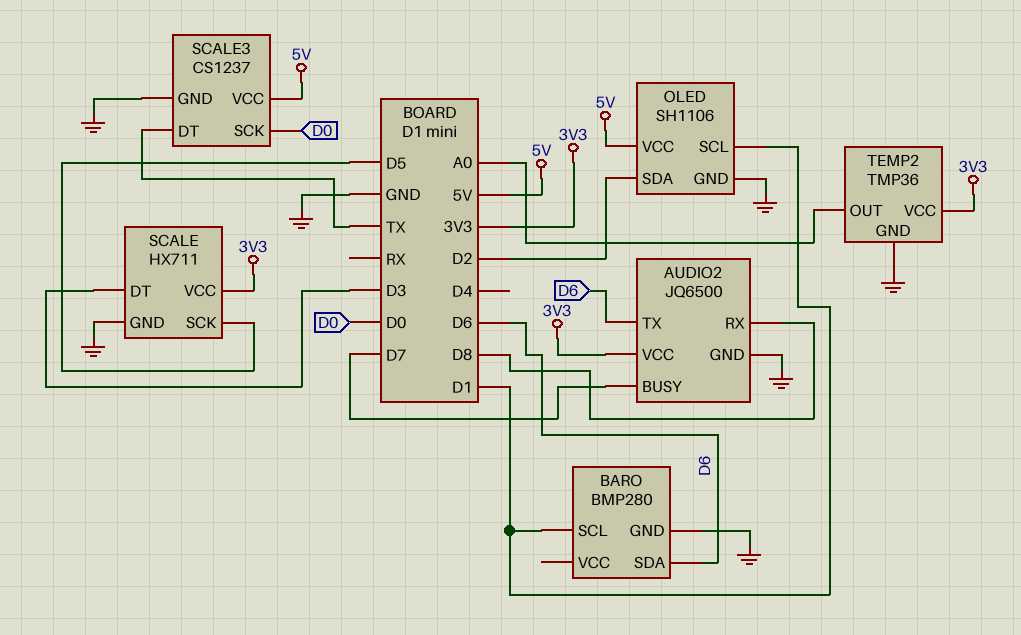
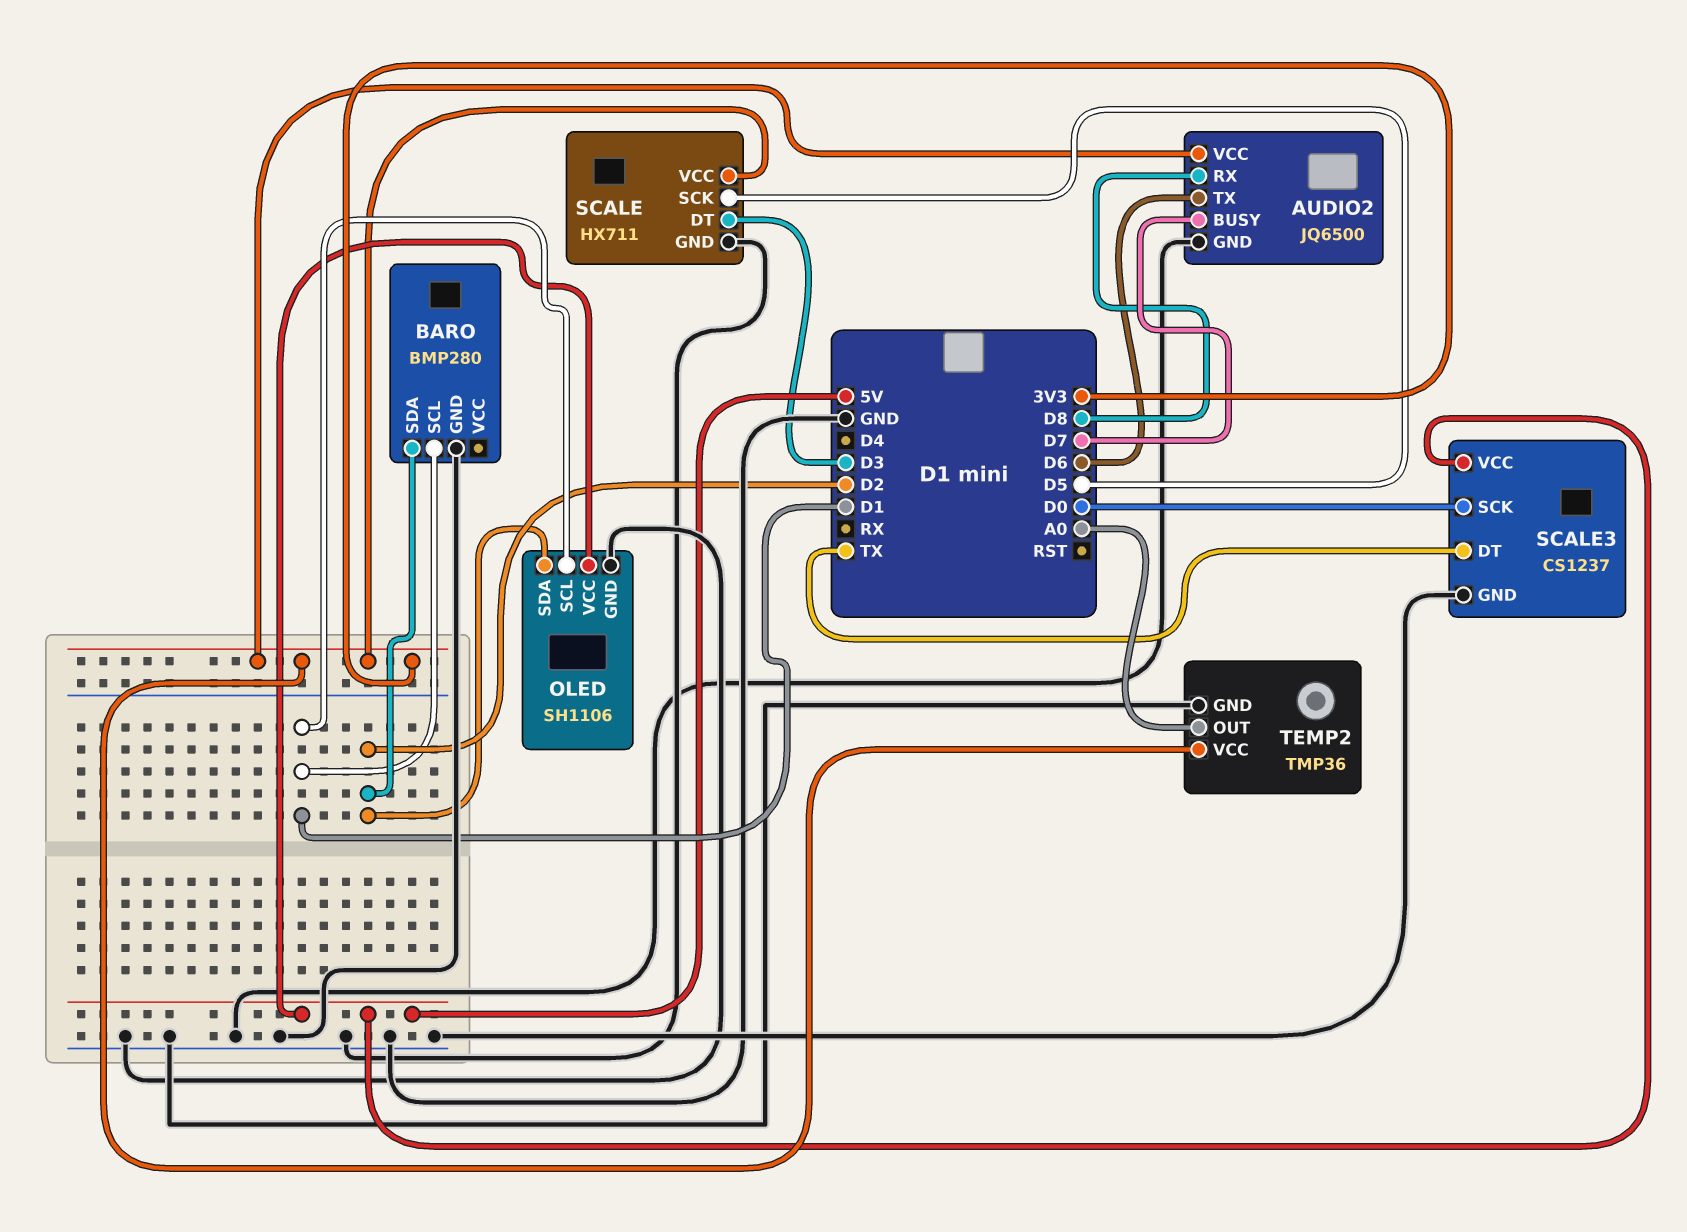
BARO pin SDA: D6 -> D2

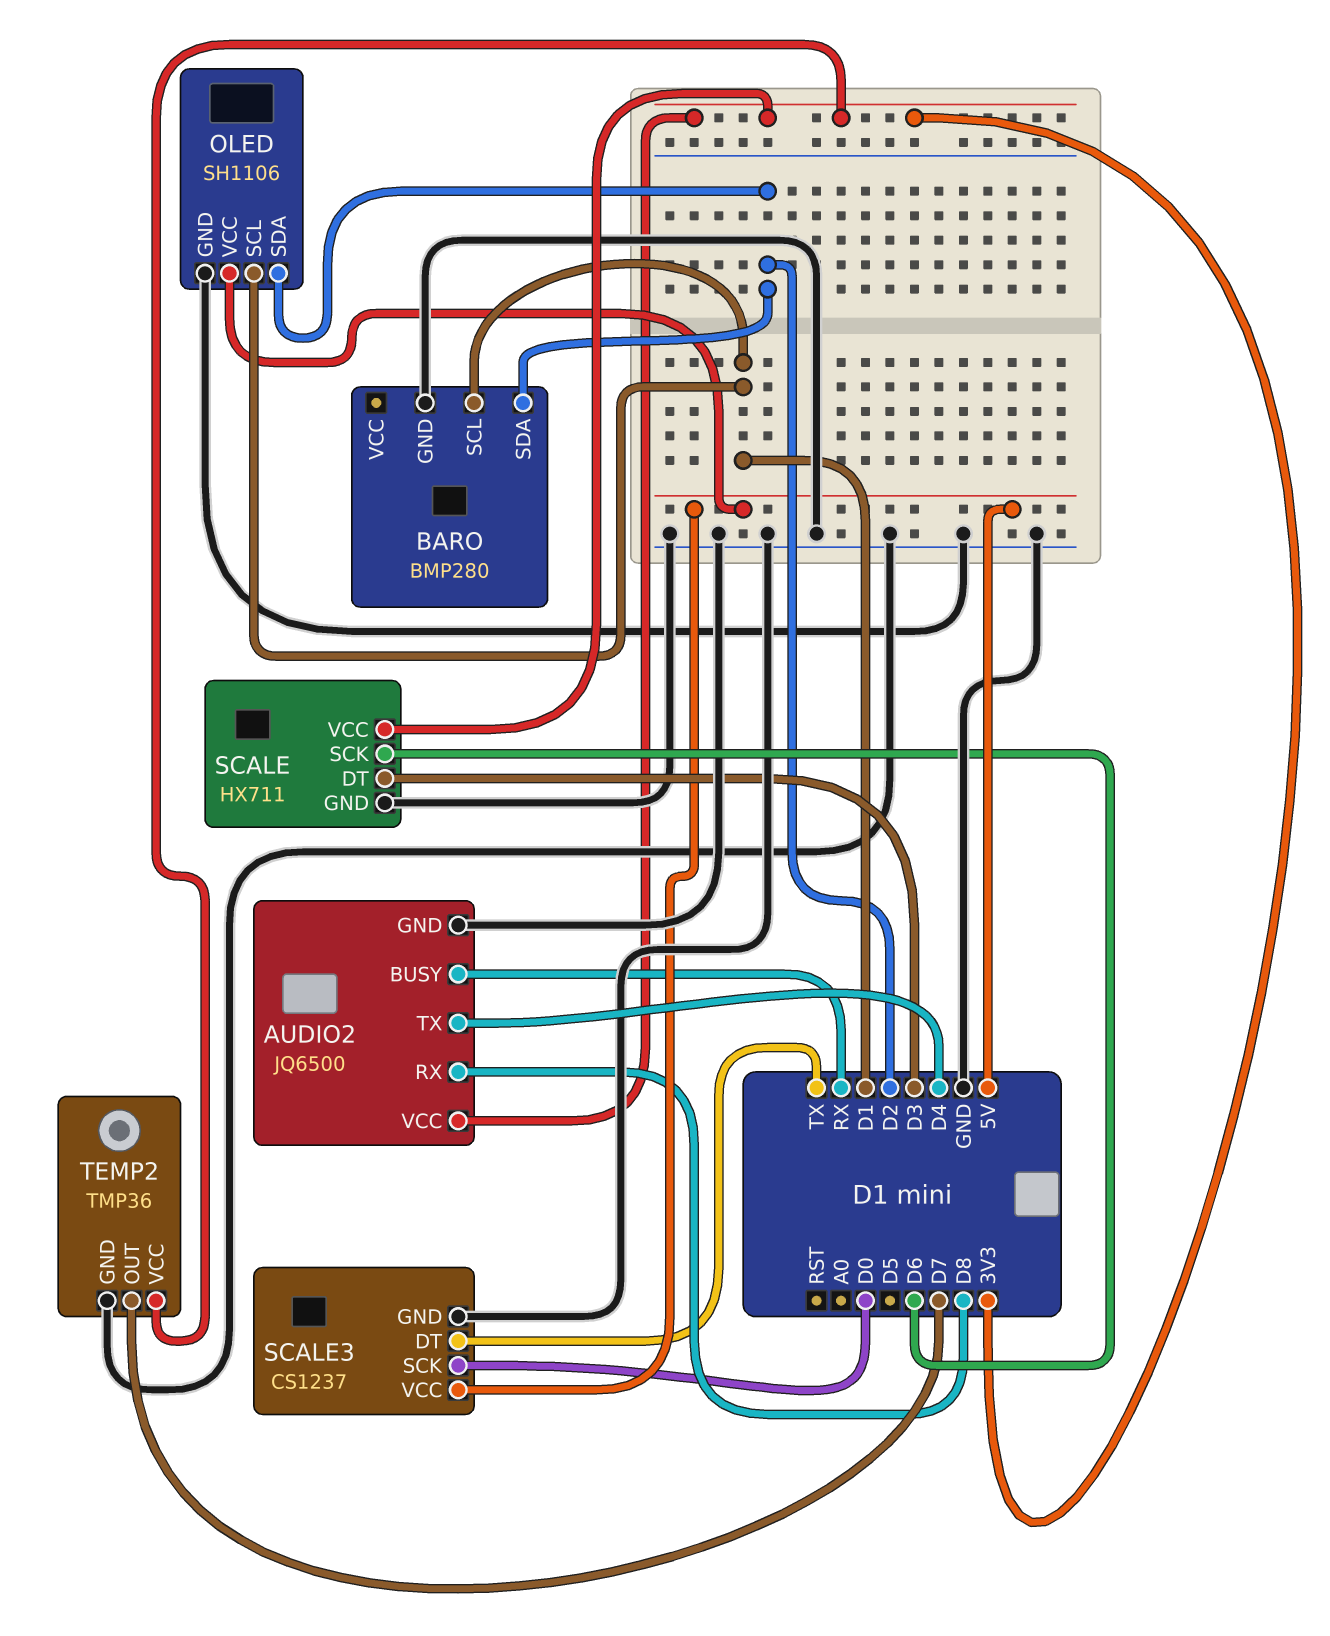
AUDIO2 pin BUSY: D7 -> RX
AUDIO2 pin TX: D6 -> D4
SCALE pin SCK: D5 -> D6
TEMP2 pin OUT: A0 -> D7

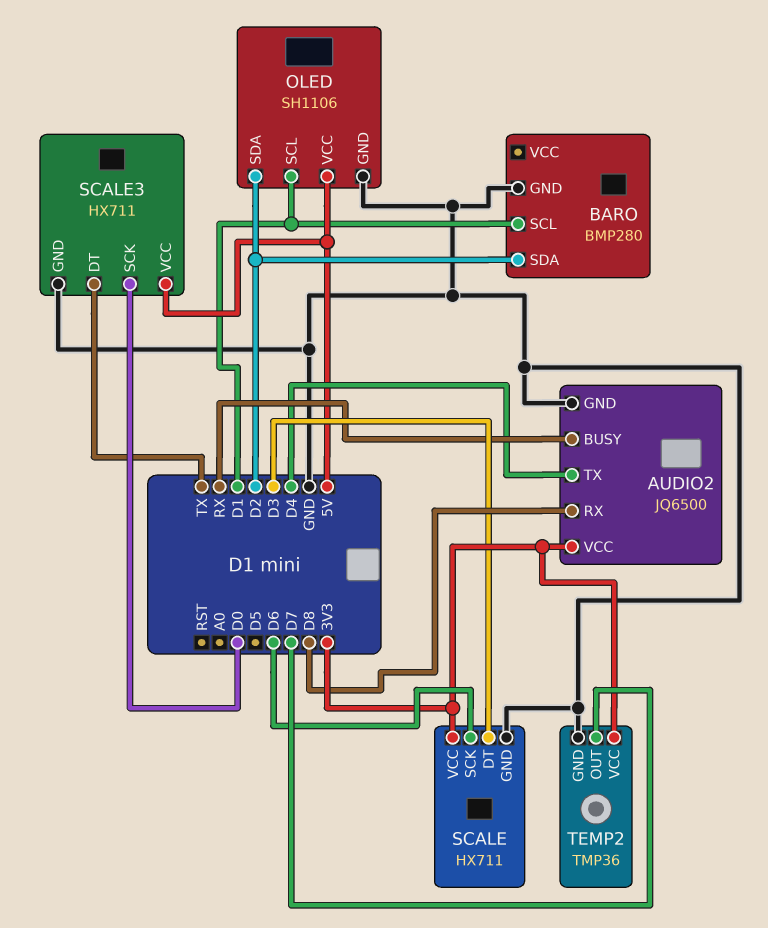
SCALE3: CS1237 -> HX711

